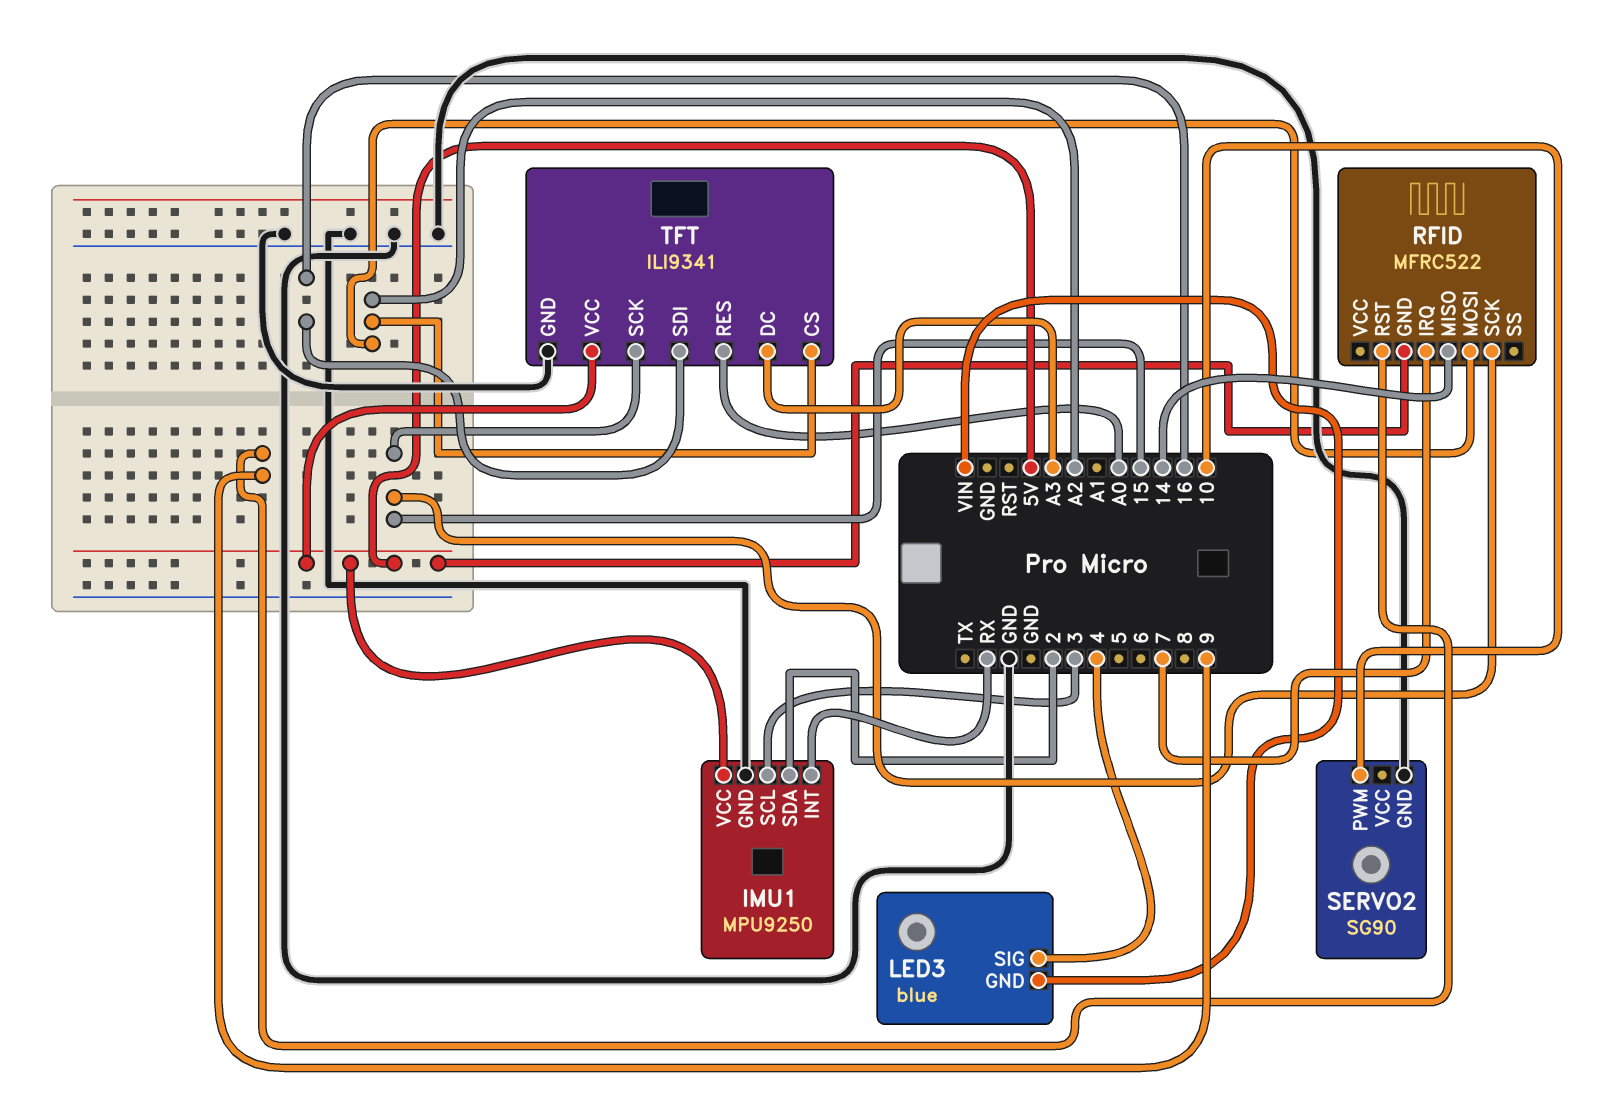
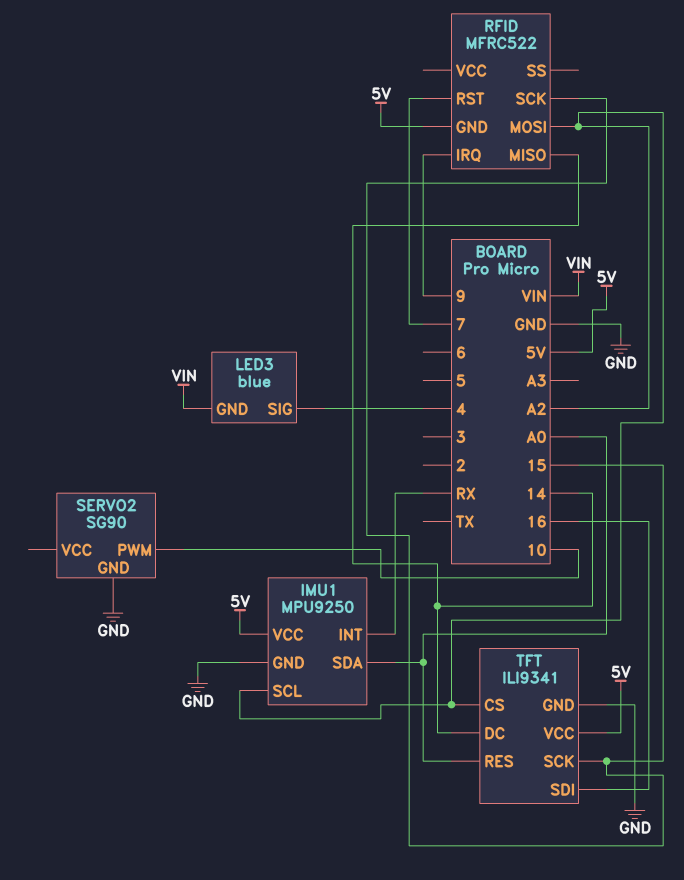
IMU1 pin SCL: 3 -> A2
IMU1 pin SDA: 2 -> A0
RFID pin IRQ: 7 -> 9
RFID pin RST: 9 -> 7
TFT pin DC: A3 -> 14

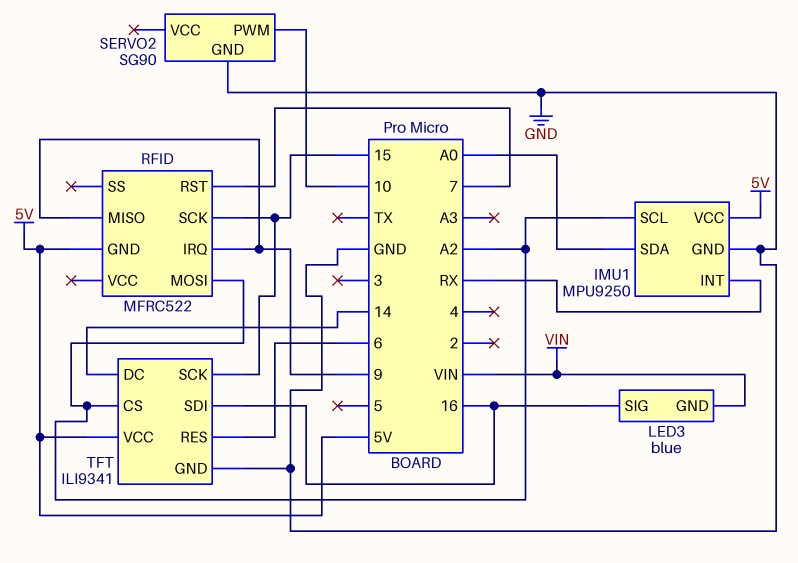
LED3 pin SIG: 4 -> 16
RFID pin MISO: 14 -> 9
TFT pin RES: A0 -> 6

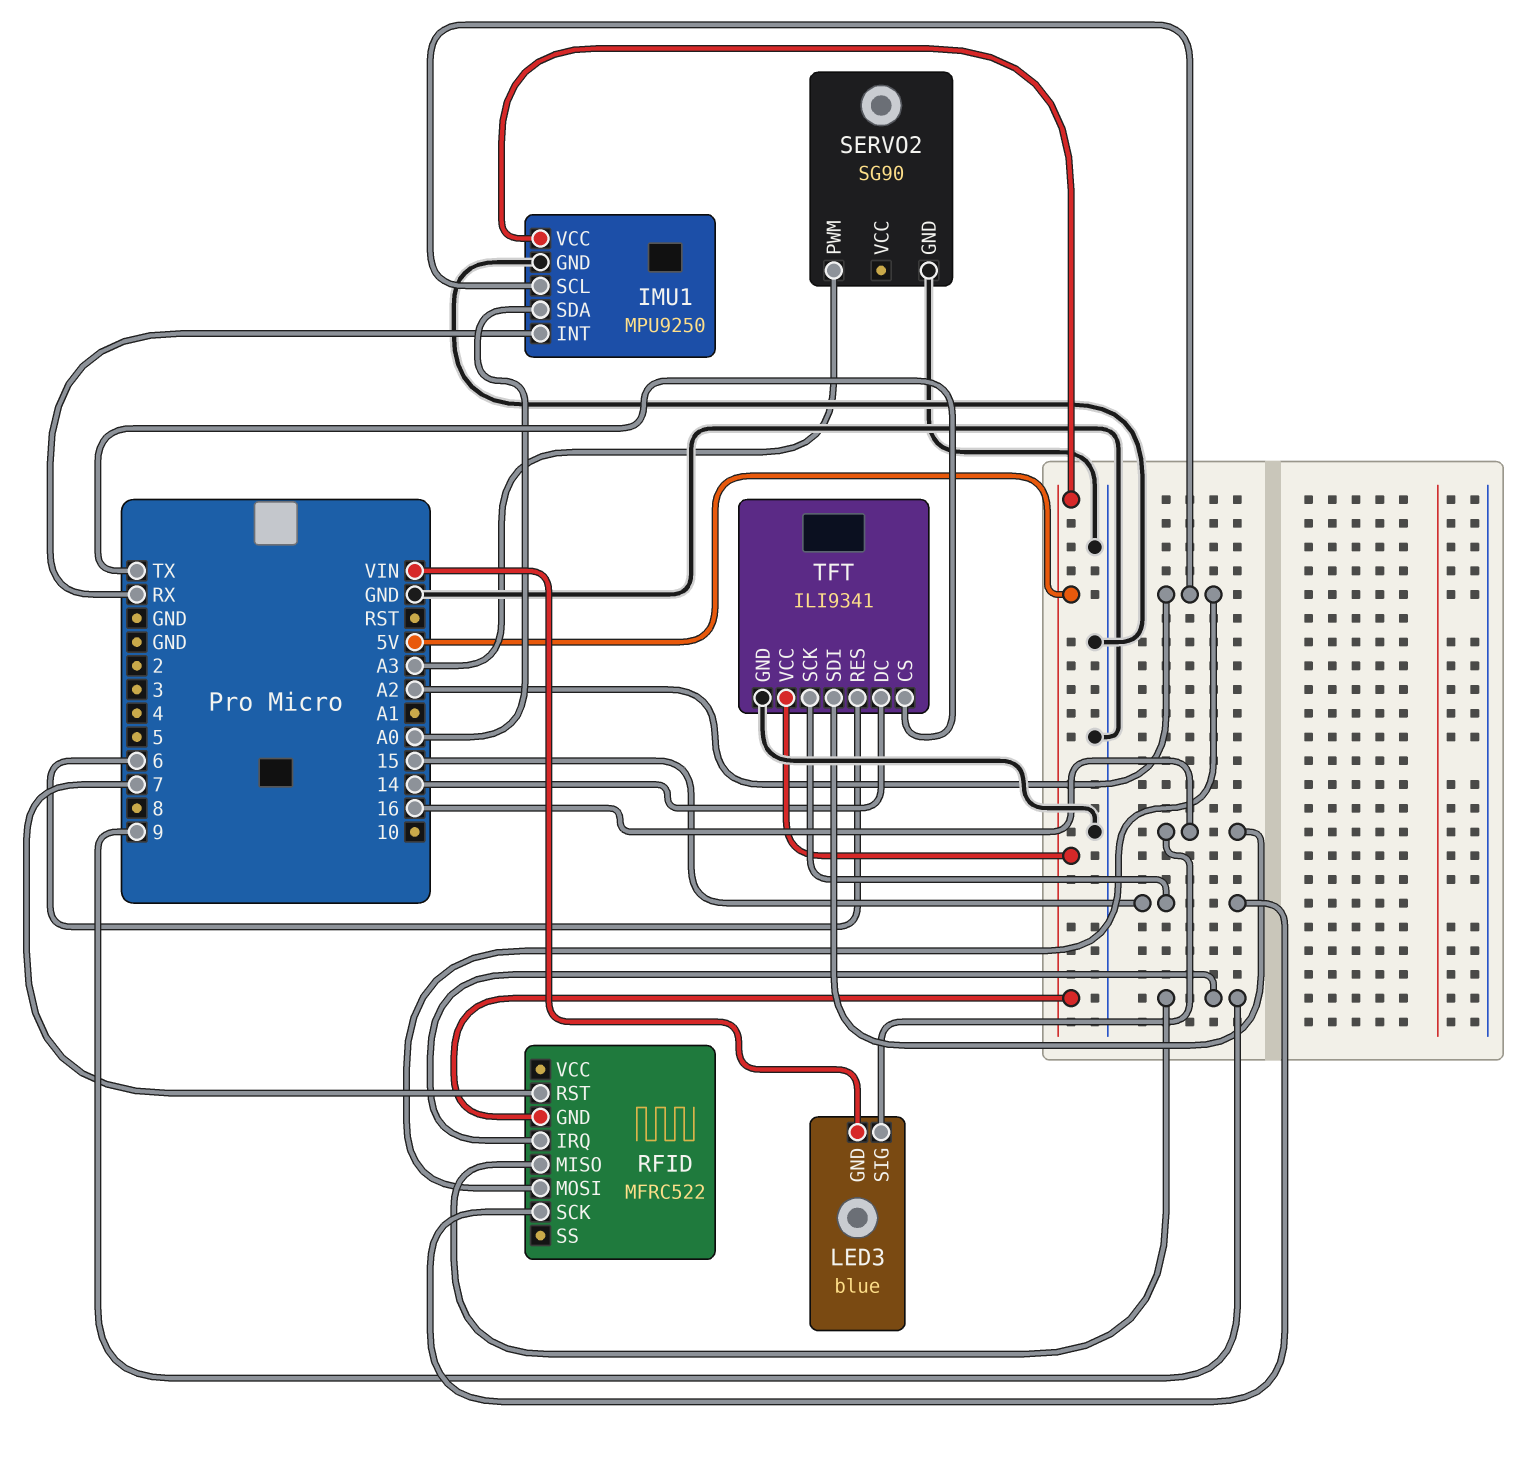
SERVO2 pin PWM: 10 -> A3
TFT pin CS: A2 -> TX

